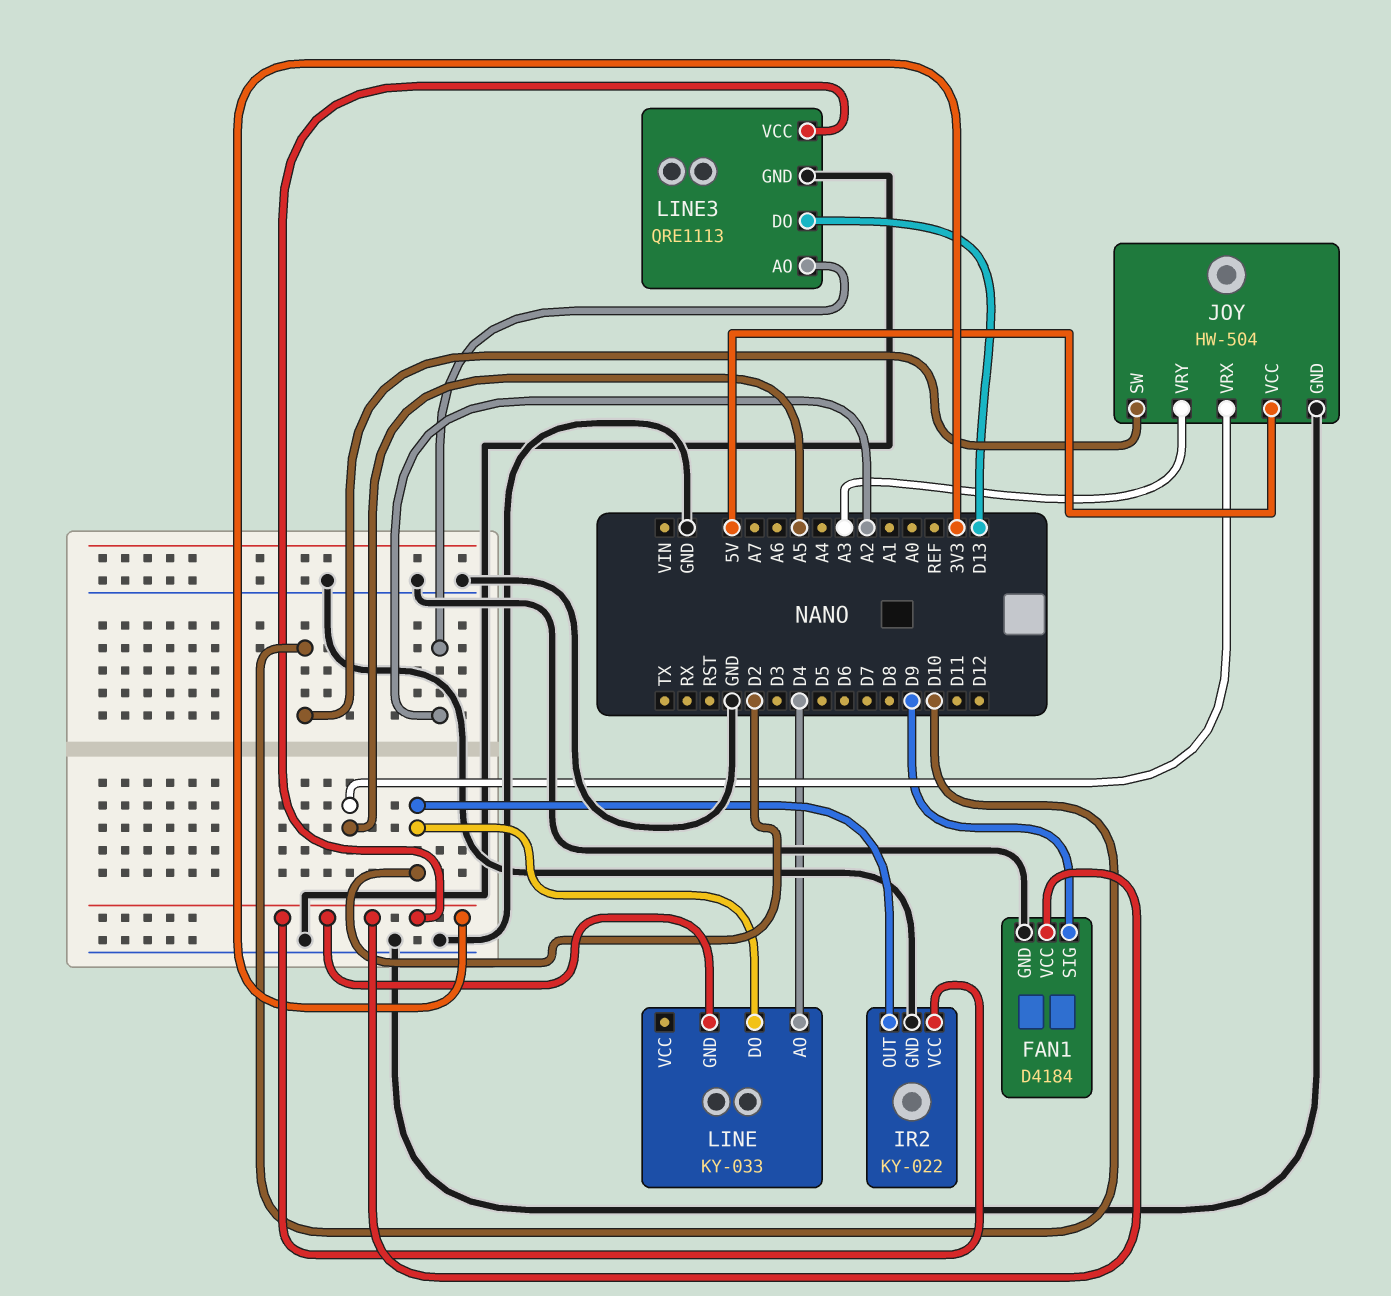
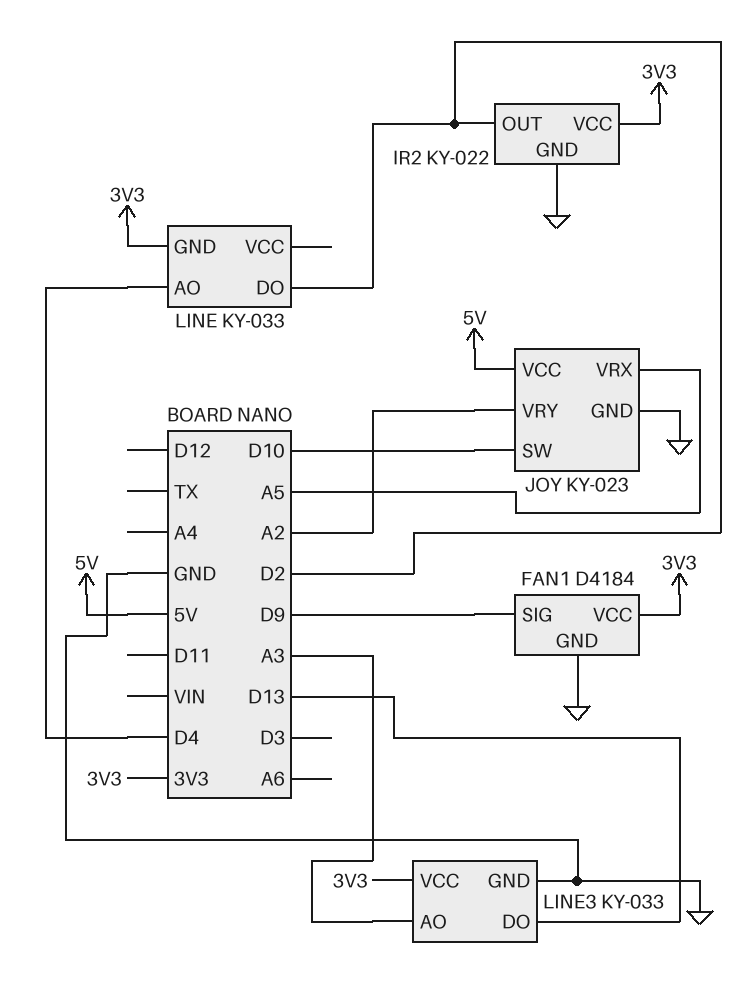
JOY: HW-504 -> KY-023
JOY pin VRY: A3 -> A2
LINE3: QRE1113 -> KY-033
LINE3 pin AO: A2 -> A3

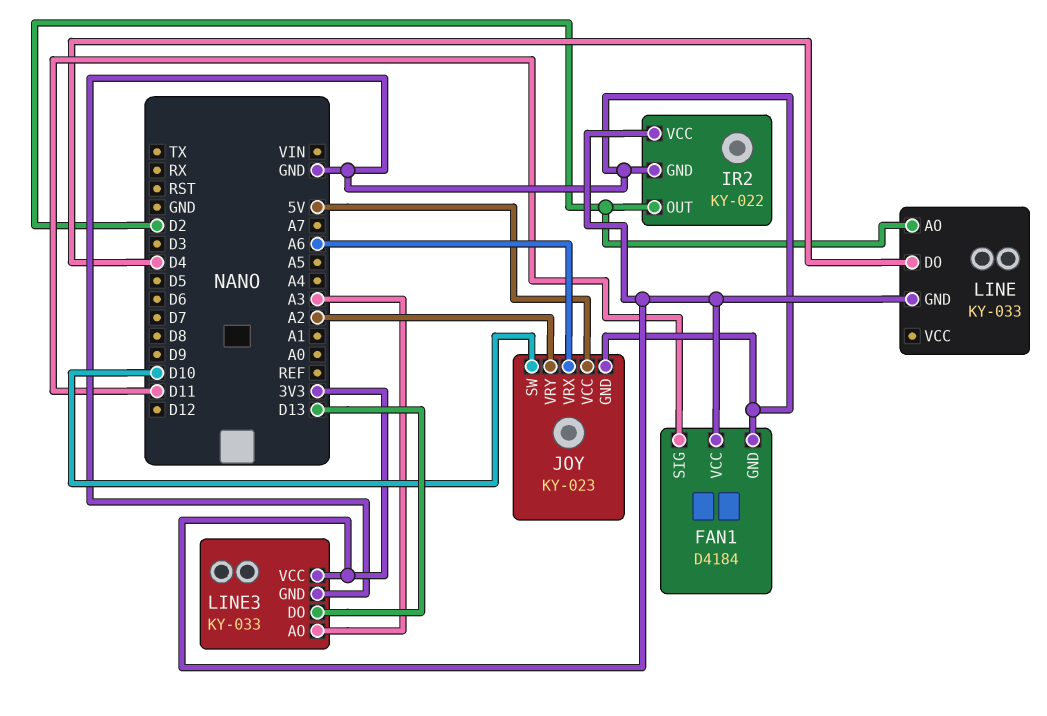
FAN1 pin SIG: D9 -> D11
JOY pin VRX: A5 -> A6
LINE pin AO: D4 -> D2
LINE pin DO: D2 -> D4

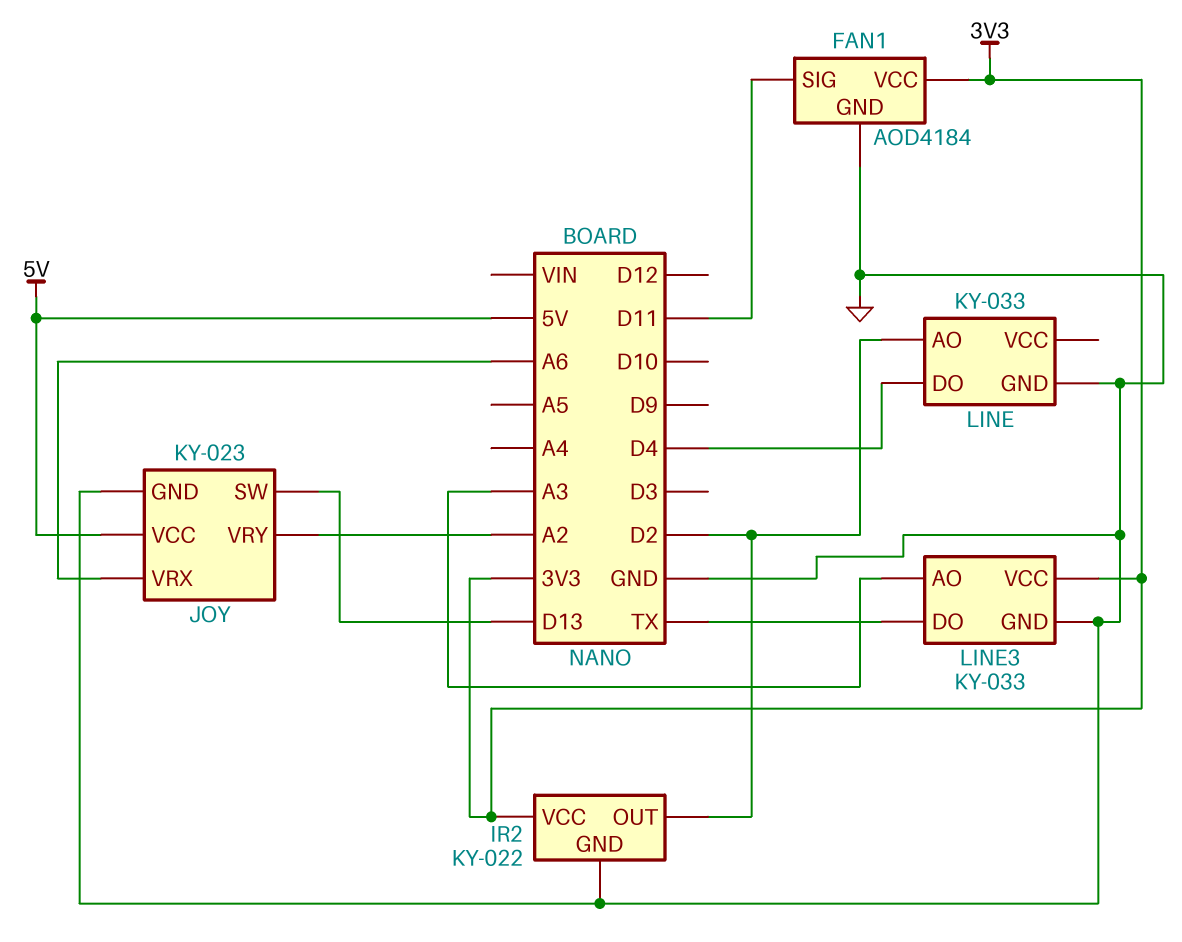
FAN1: D4184 -> AOD4184
JOY pin SW: D10 -> D13
LINE pin GND: 3V3 -> GND
LINE3 pin DO: D13 -> TX

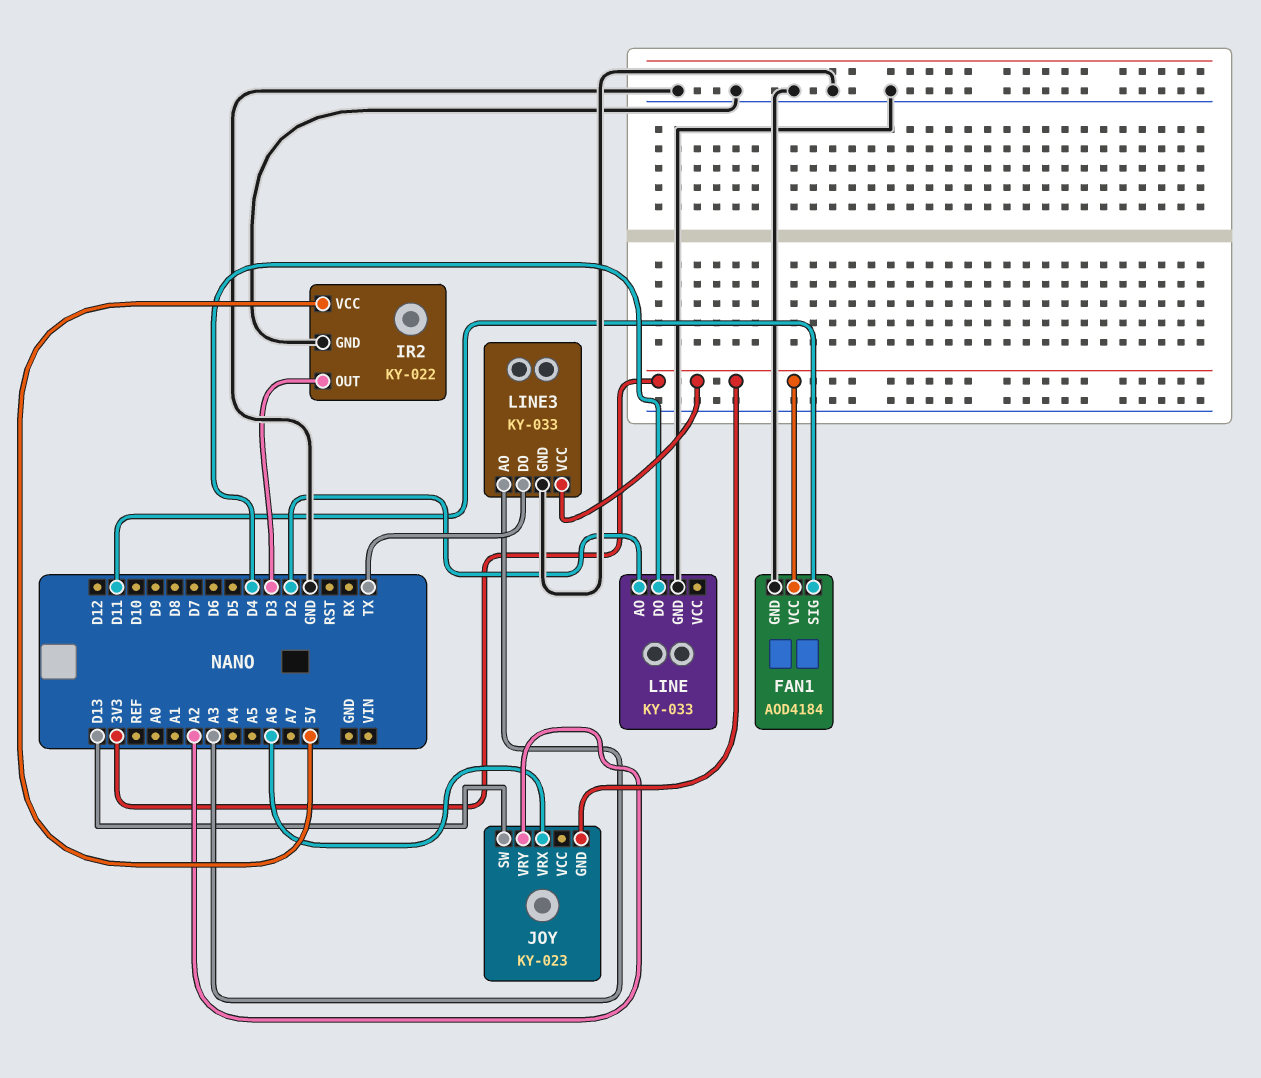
IR2 pin OUT: D2 -> D3
IR2 pin VCC: 3V3 -> 5V
JOY pin GND: GND -> 3V3
JOY pin VCC: 5V -> none

